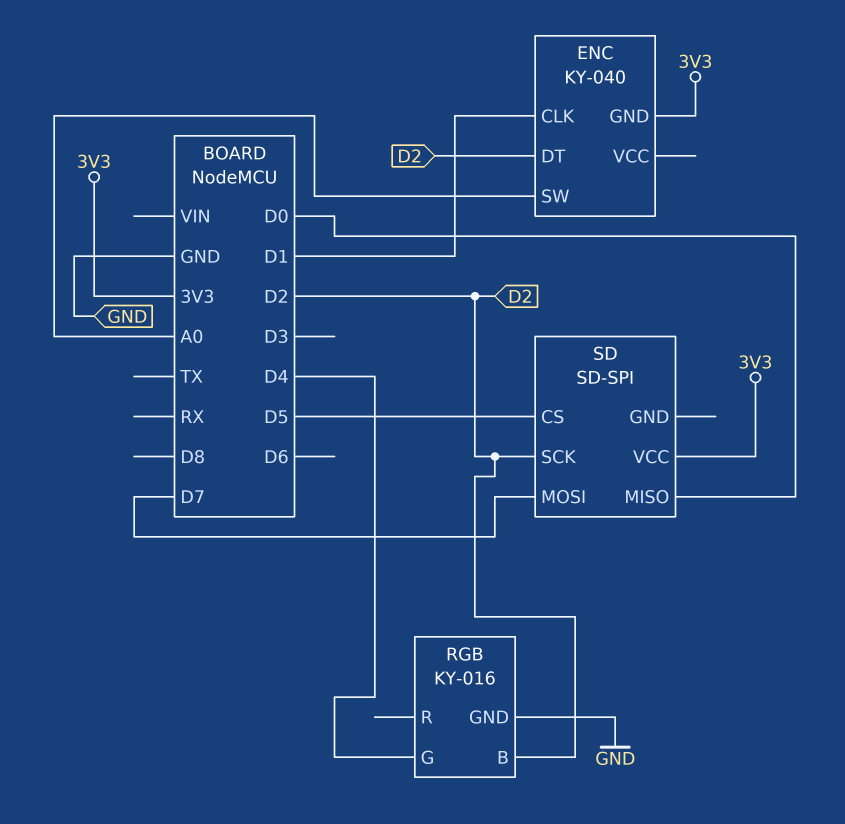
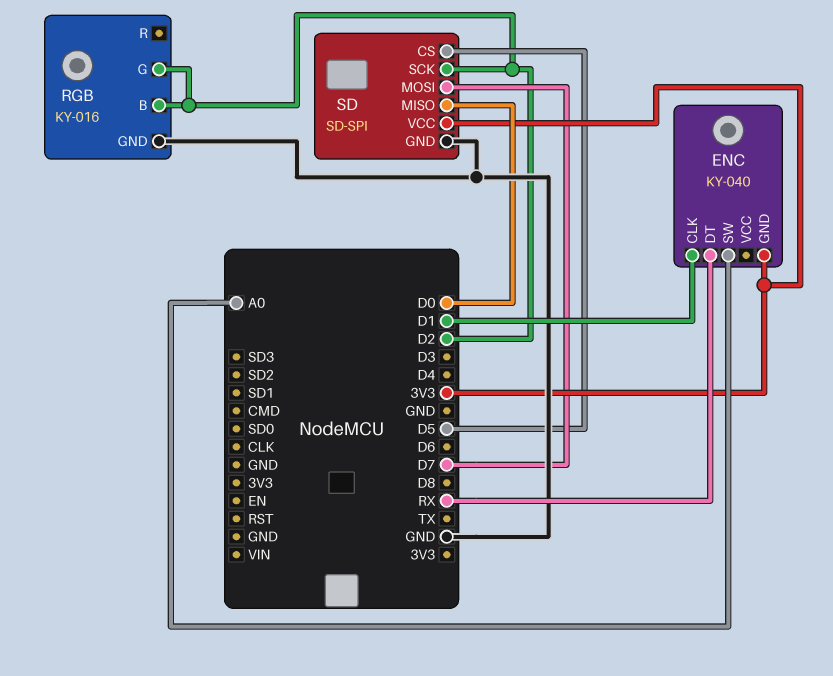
ENC pin DT: D2 -> RX
RGB pin G: D4 -> D2
SD pin GND: none -> GND

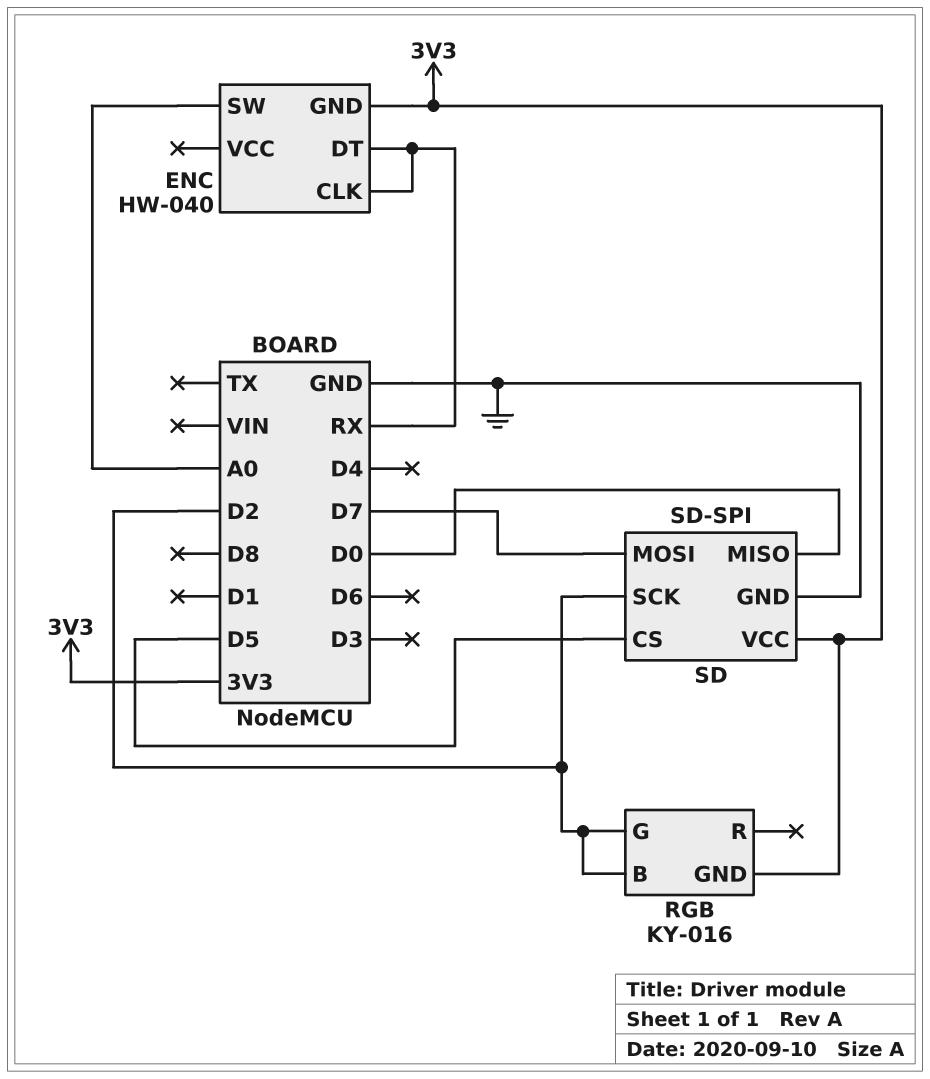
ENC: KY-040 -> HW-040
ENC pin CLK: D1 -> RX
RGB pin GND: GND -> 3V3

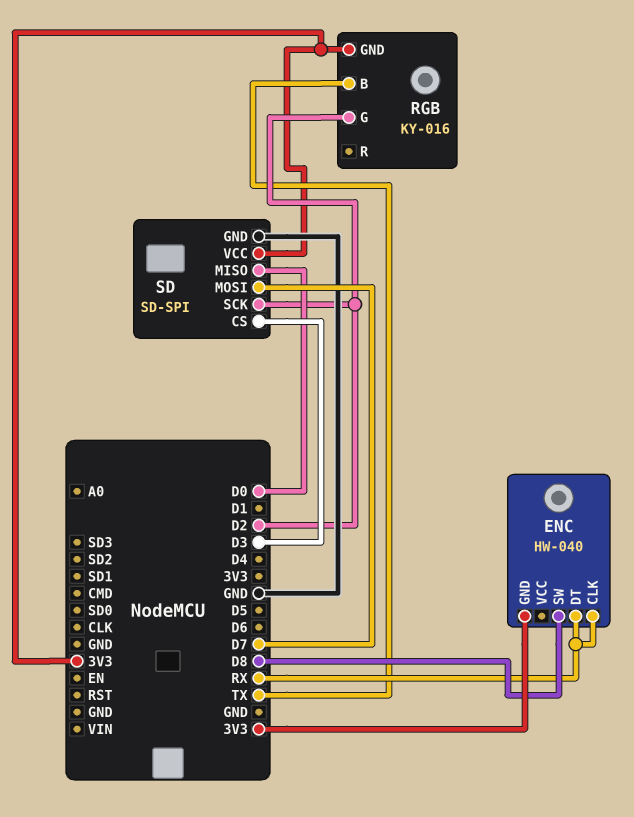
ENC pin SW: A0 -> D8
RGB pin B: D2 -> TX
SD pin CS: D5 -> D3

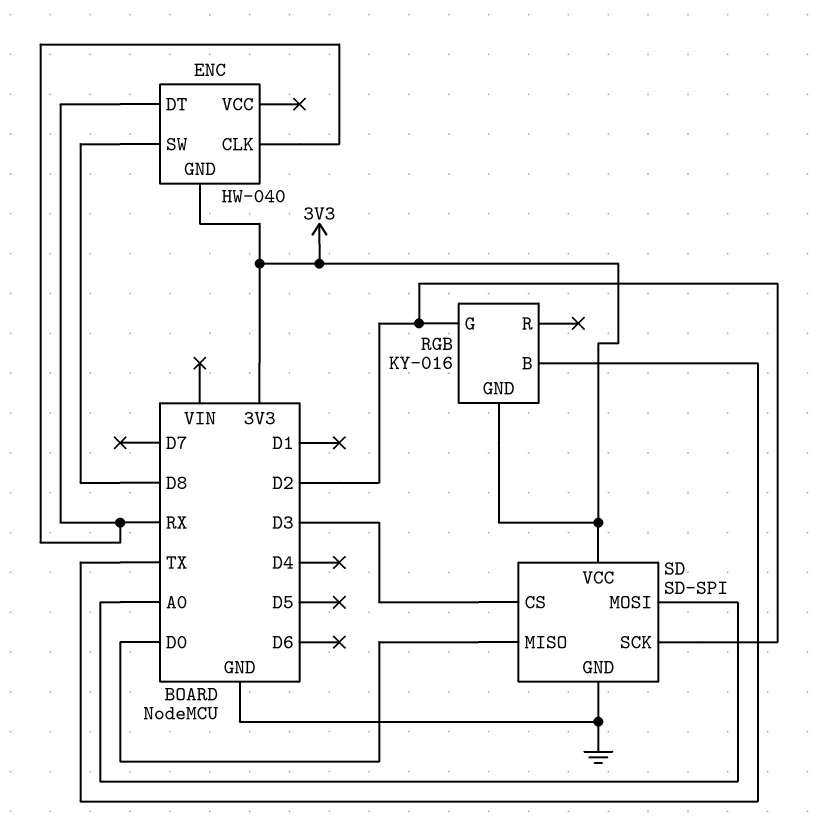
SD pin MOSI: D7 -> A0

